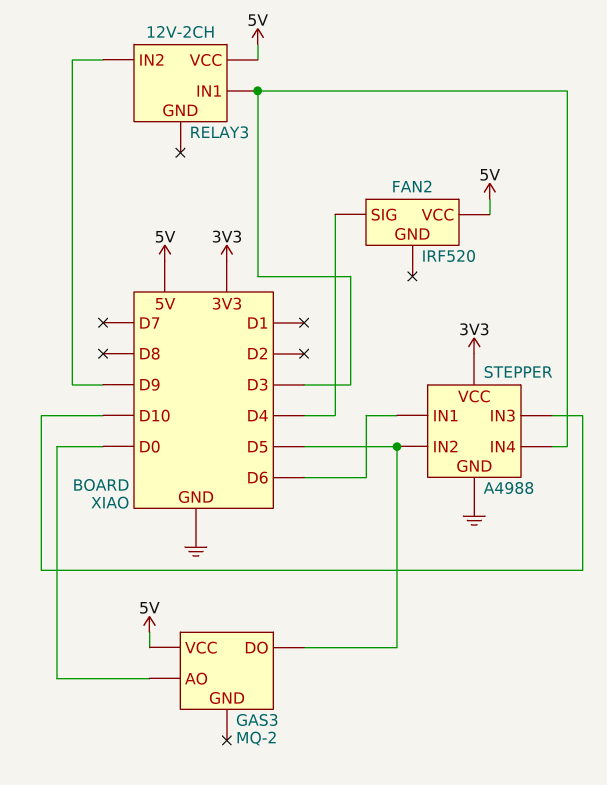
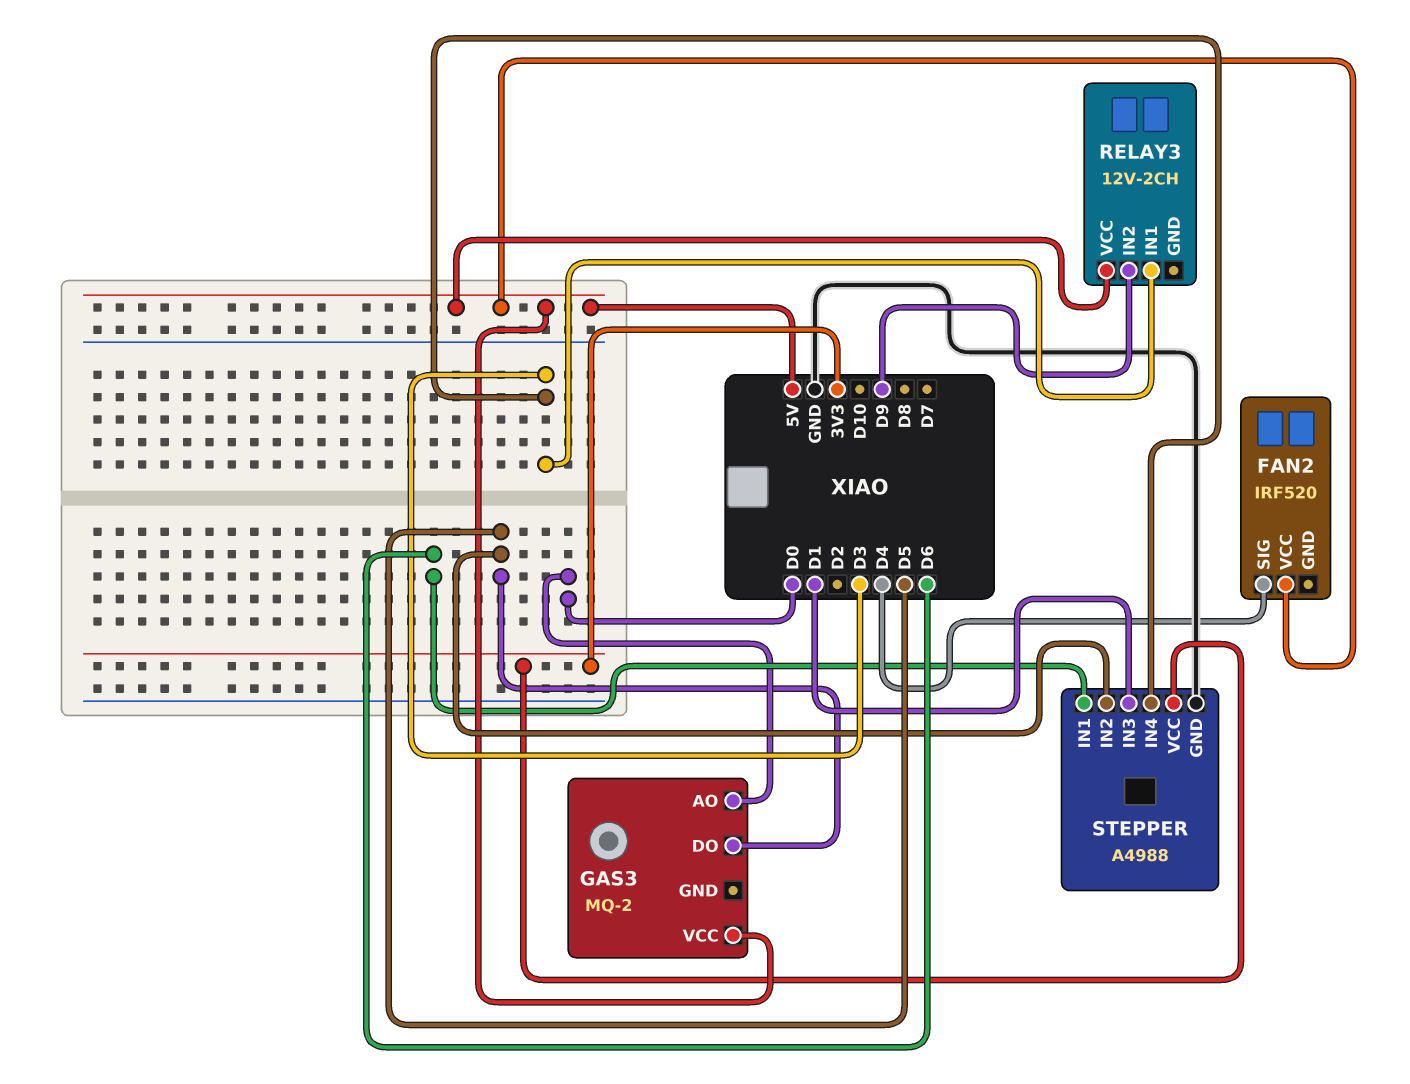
STEPPER pin IN3: D10 -> D1

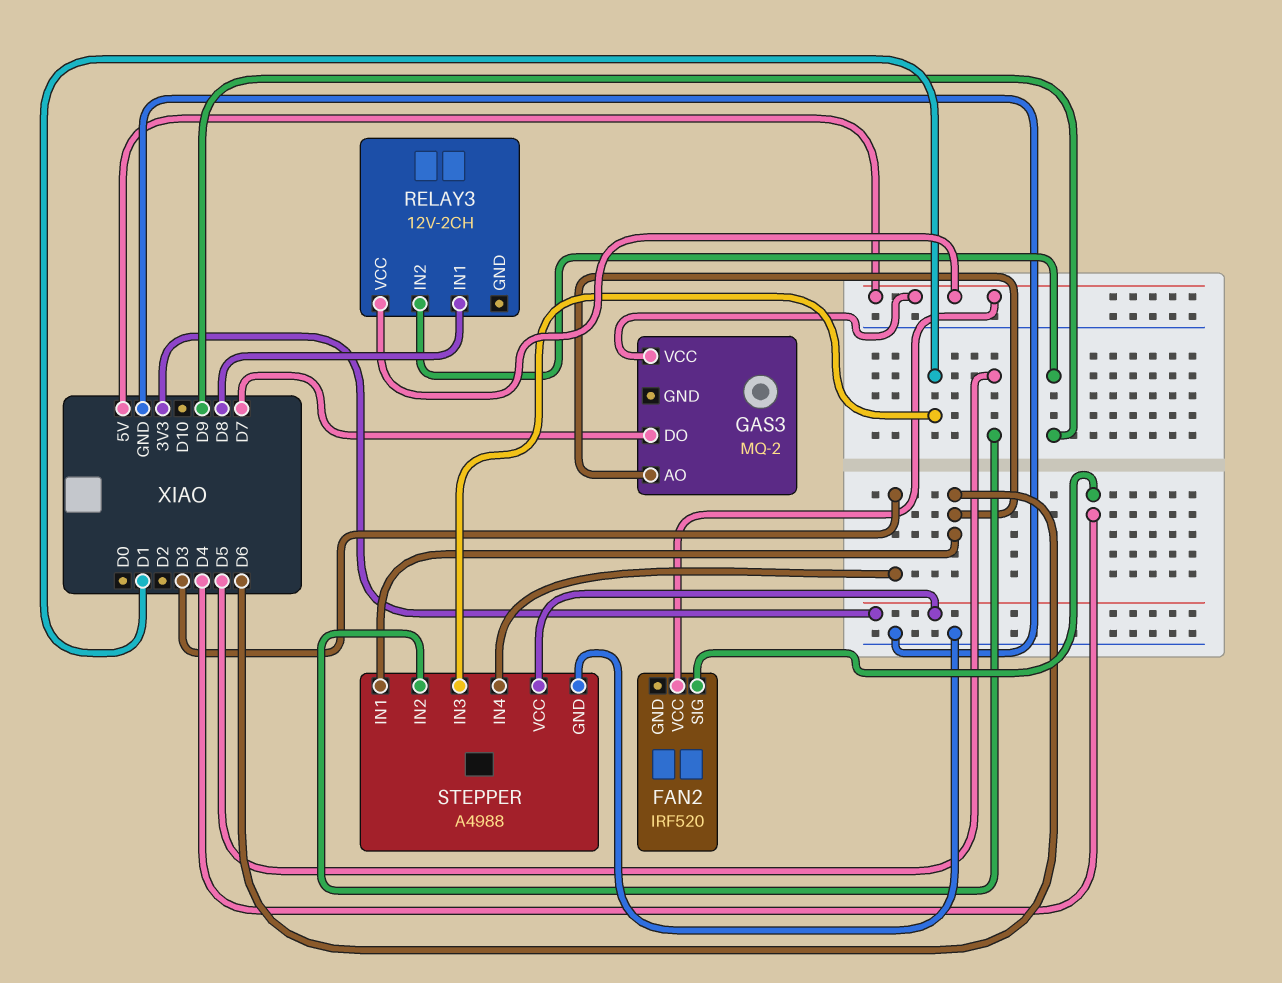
GAS3 pin AO: D0 -> D6
GAS3 pin DO: D5 -> D7
RELAY3 pin IN1: D3 -> D8

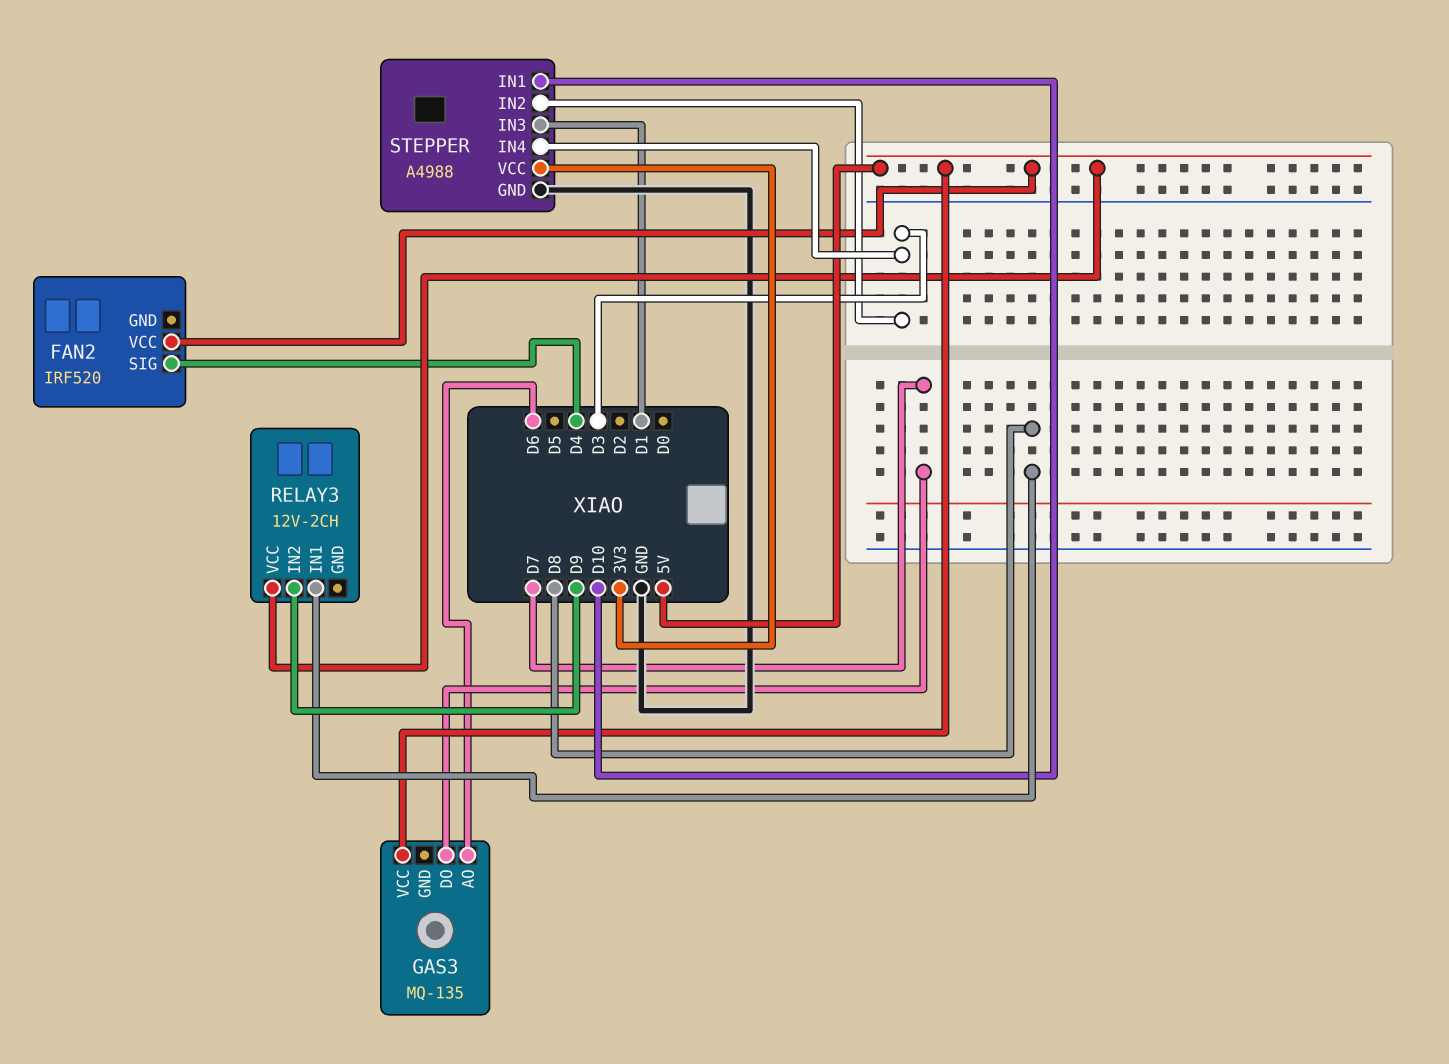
GAS3: MQ-2 -> MQ-135
STEPPER pin IN1: D6 -> D10
STEPPER pin IN2: D5 -> D3

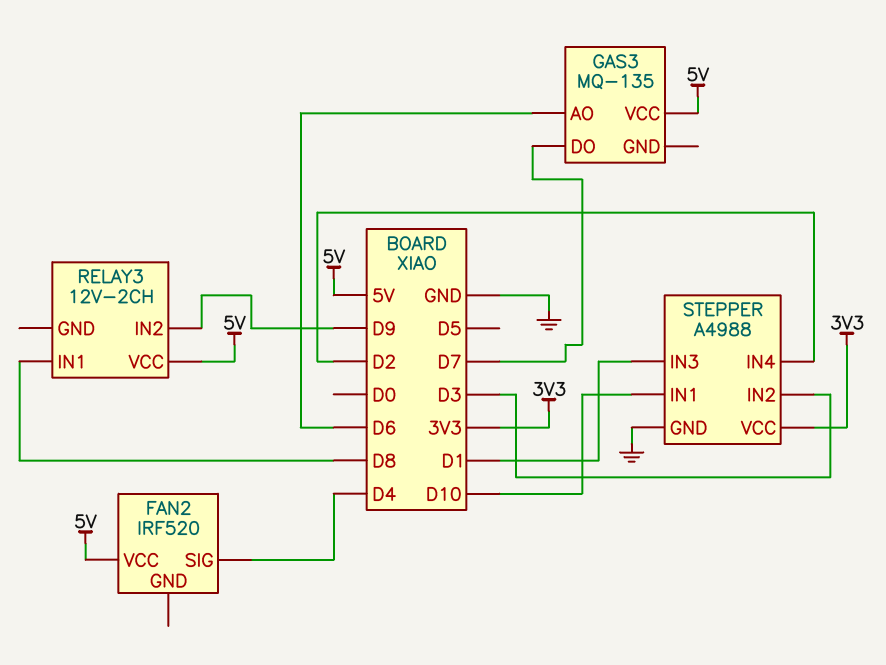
STEPPER pin IN4: D3 -> D2

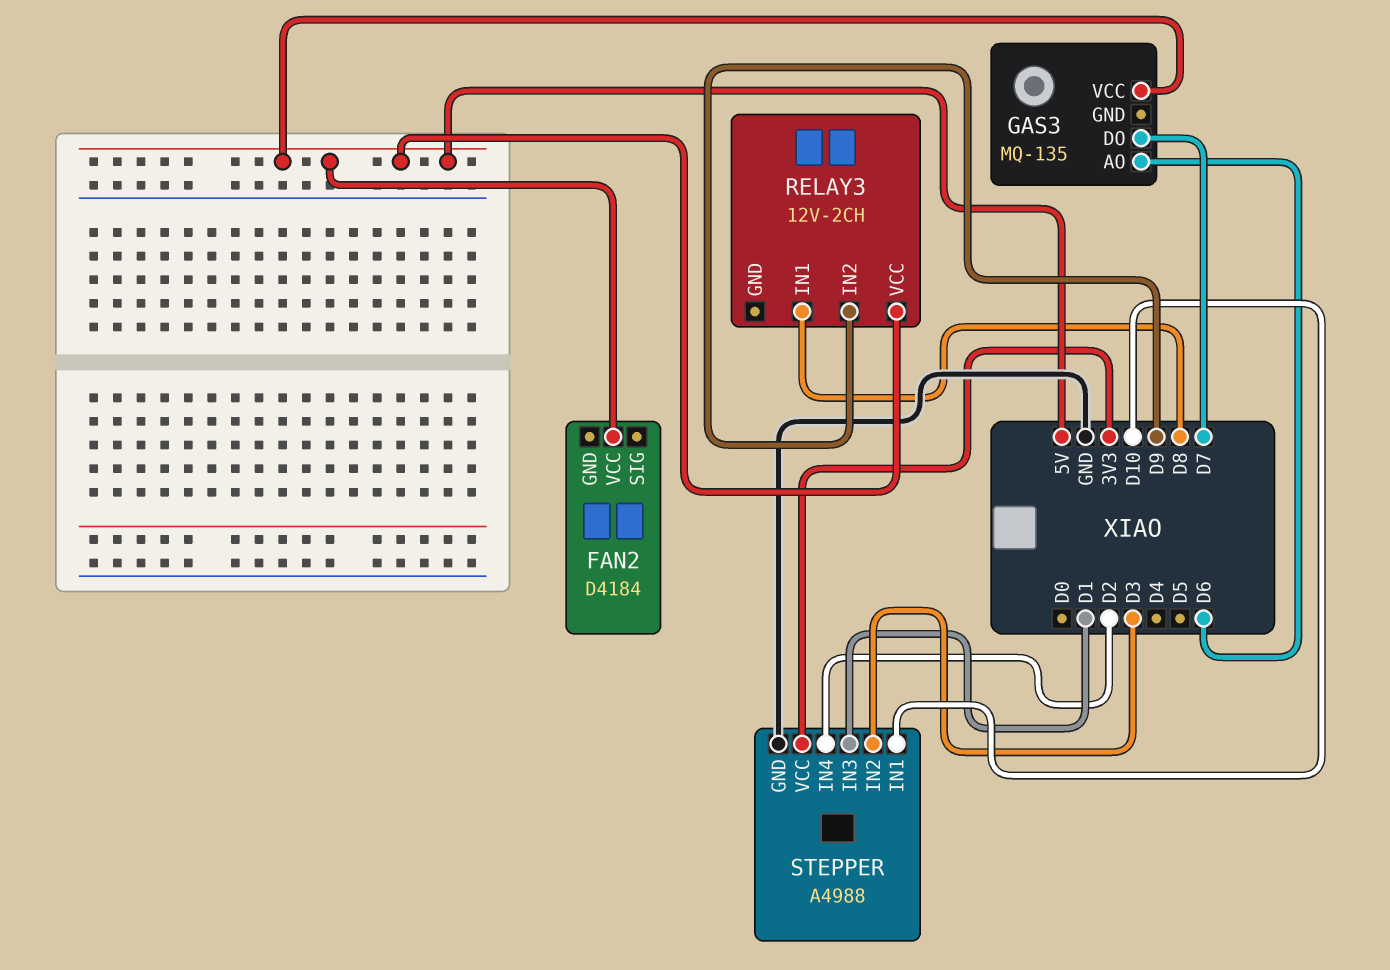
FAN2: IRF520 -> D4184
FAN2 pin SIG: D4 -> none

